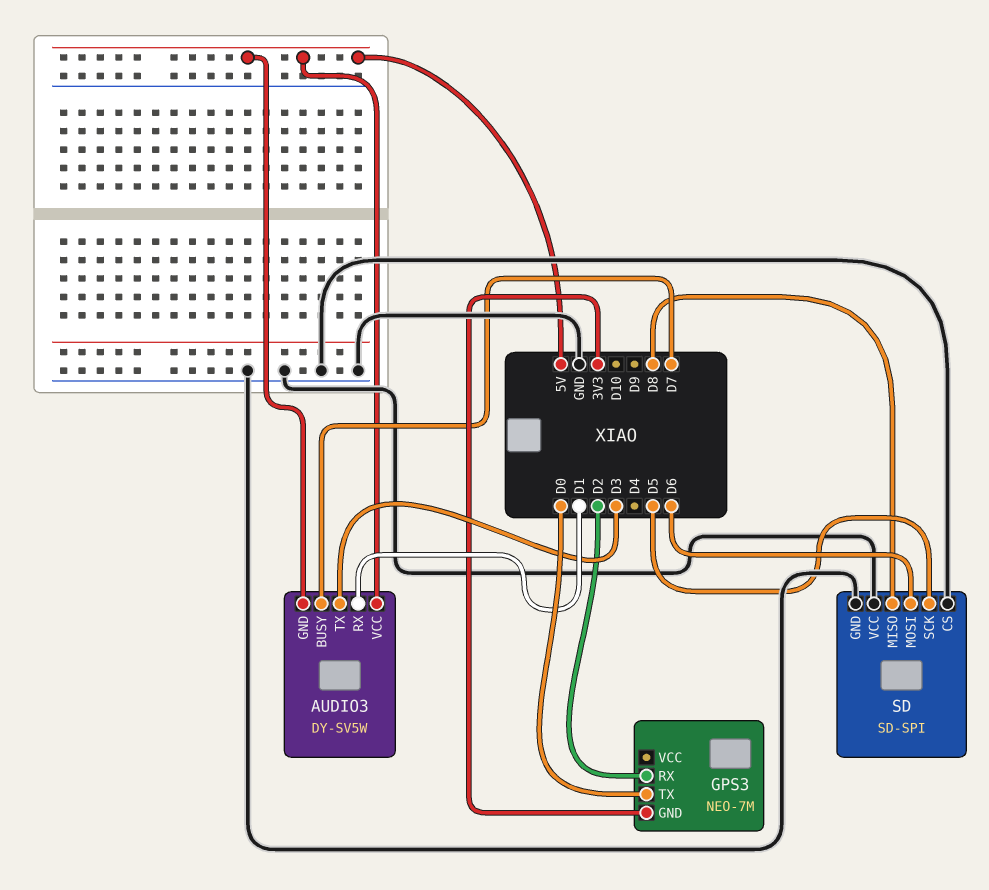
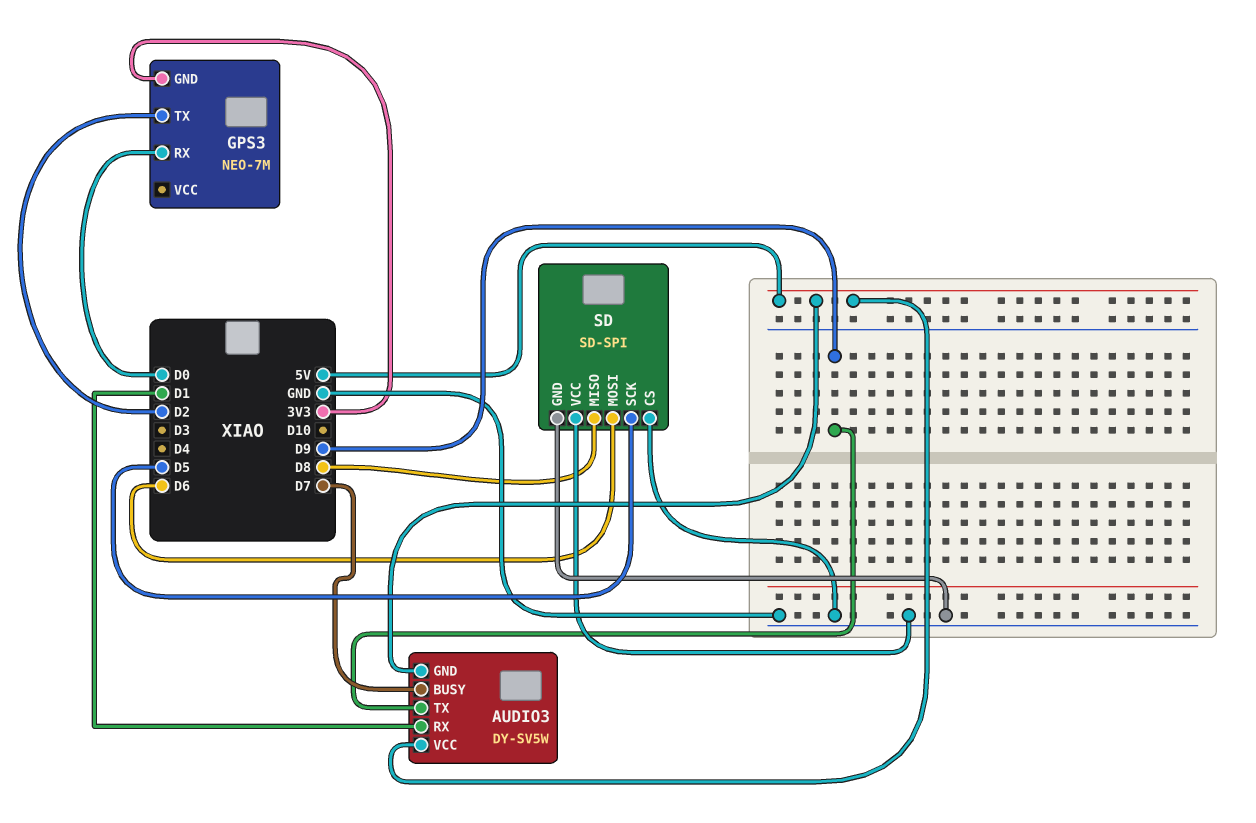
AUDIO3 pin TX: D3 -> D9
GPS3 pin RX: D2 -> D0
GPS3 pin TX: D0 -> D2

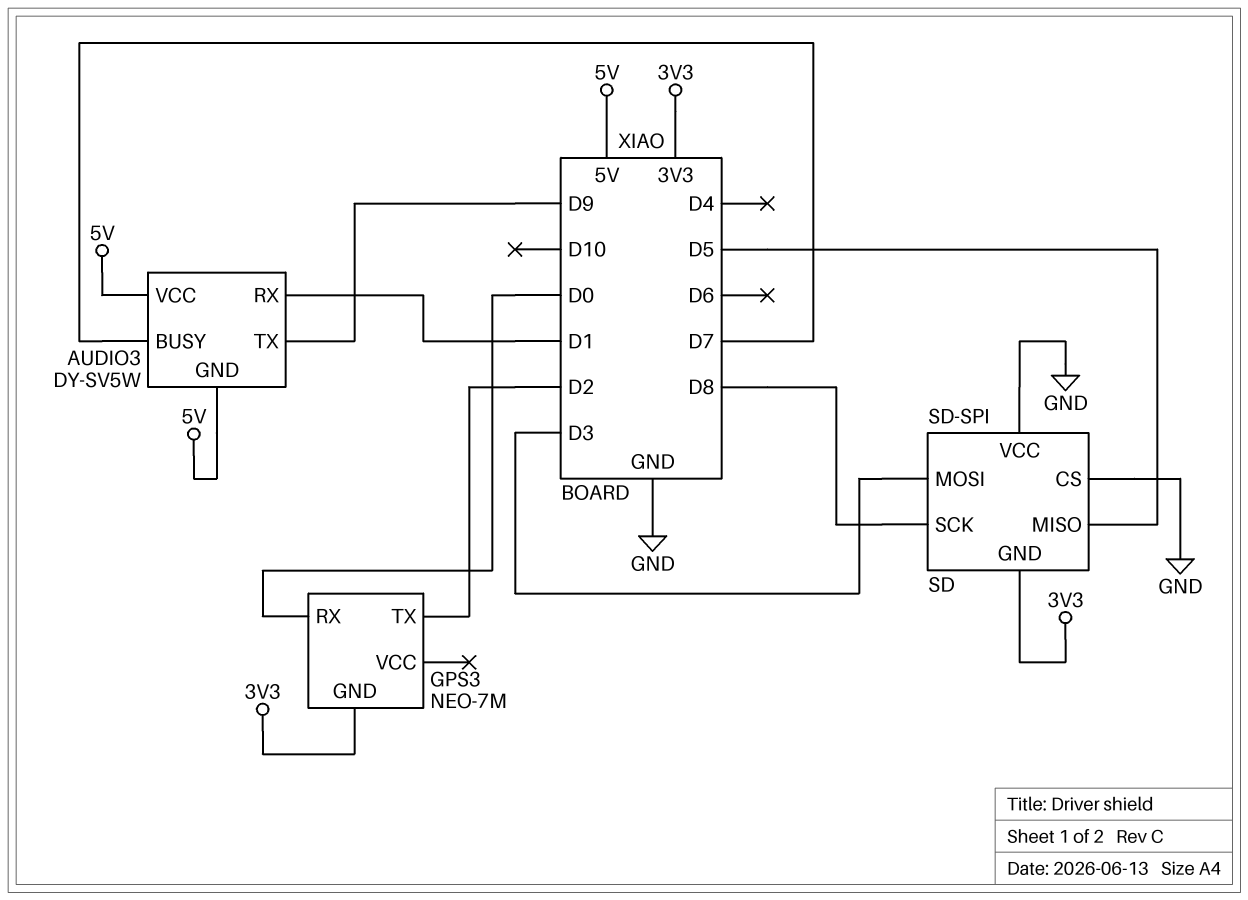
SD pin GND: GND -> 3V3
SD pin MISO: D8 -> D5
SD pin MOSI: D6 -> D3
SD pin SCK: D5 -> D8

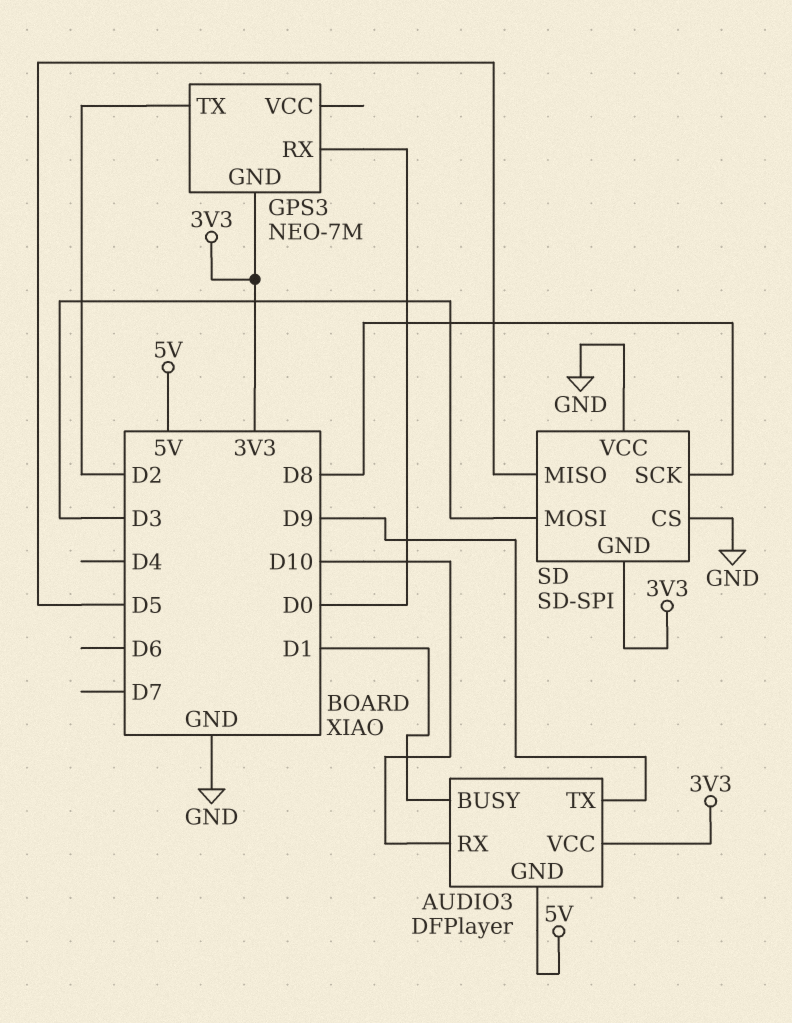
AUDIO3: DY-SV5W -> DFPlayer
AUDIO3 pin BUSY: D7 -> D1
AUDIO3 pin RX: D1 -> D10
AUDIO3 pin VCC: 5V -> 3V3

